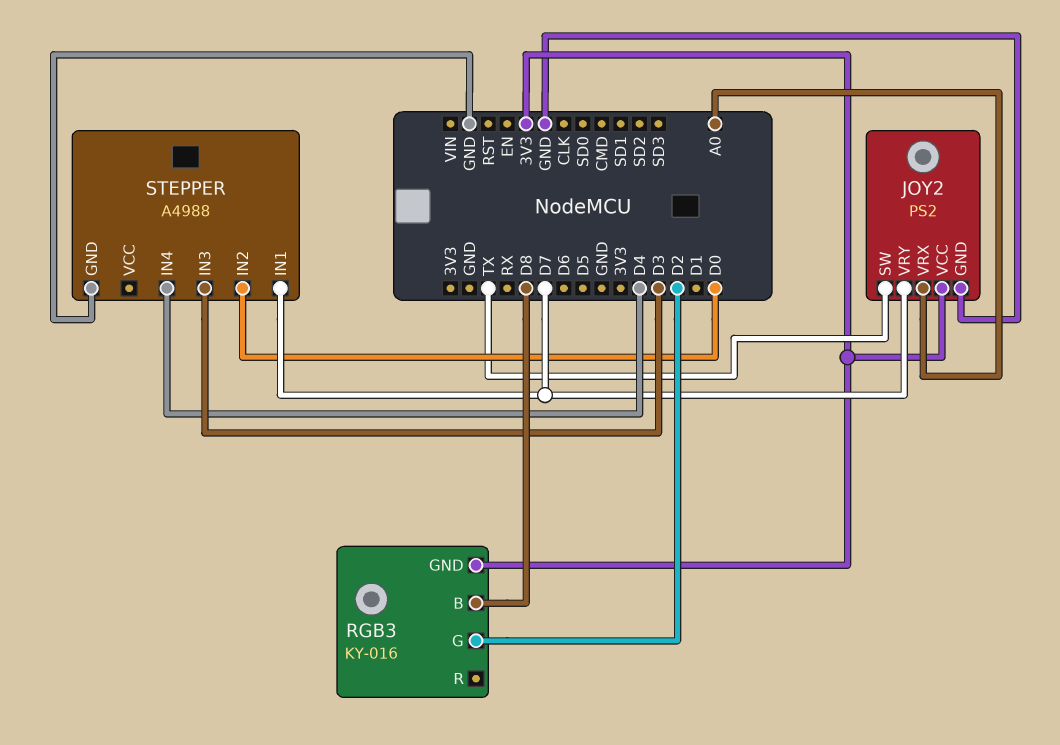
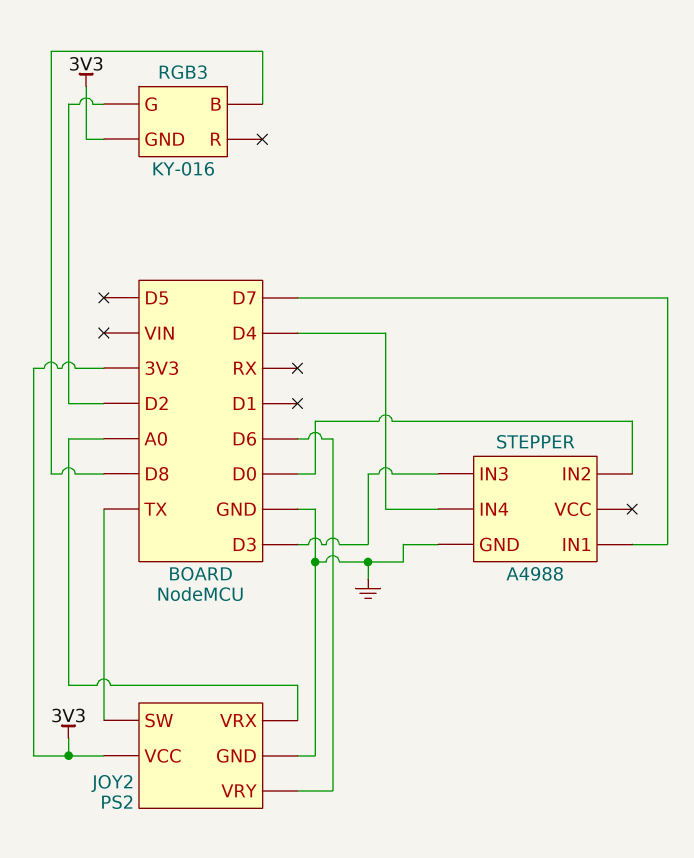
JOY2 pin VRY: D7 -> D6

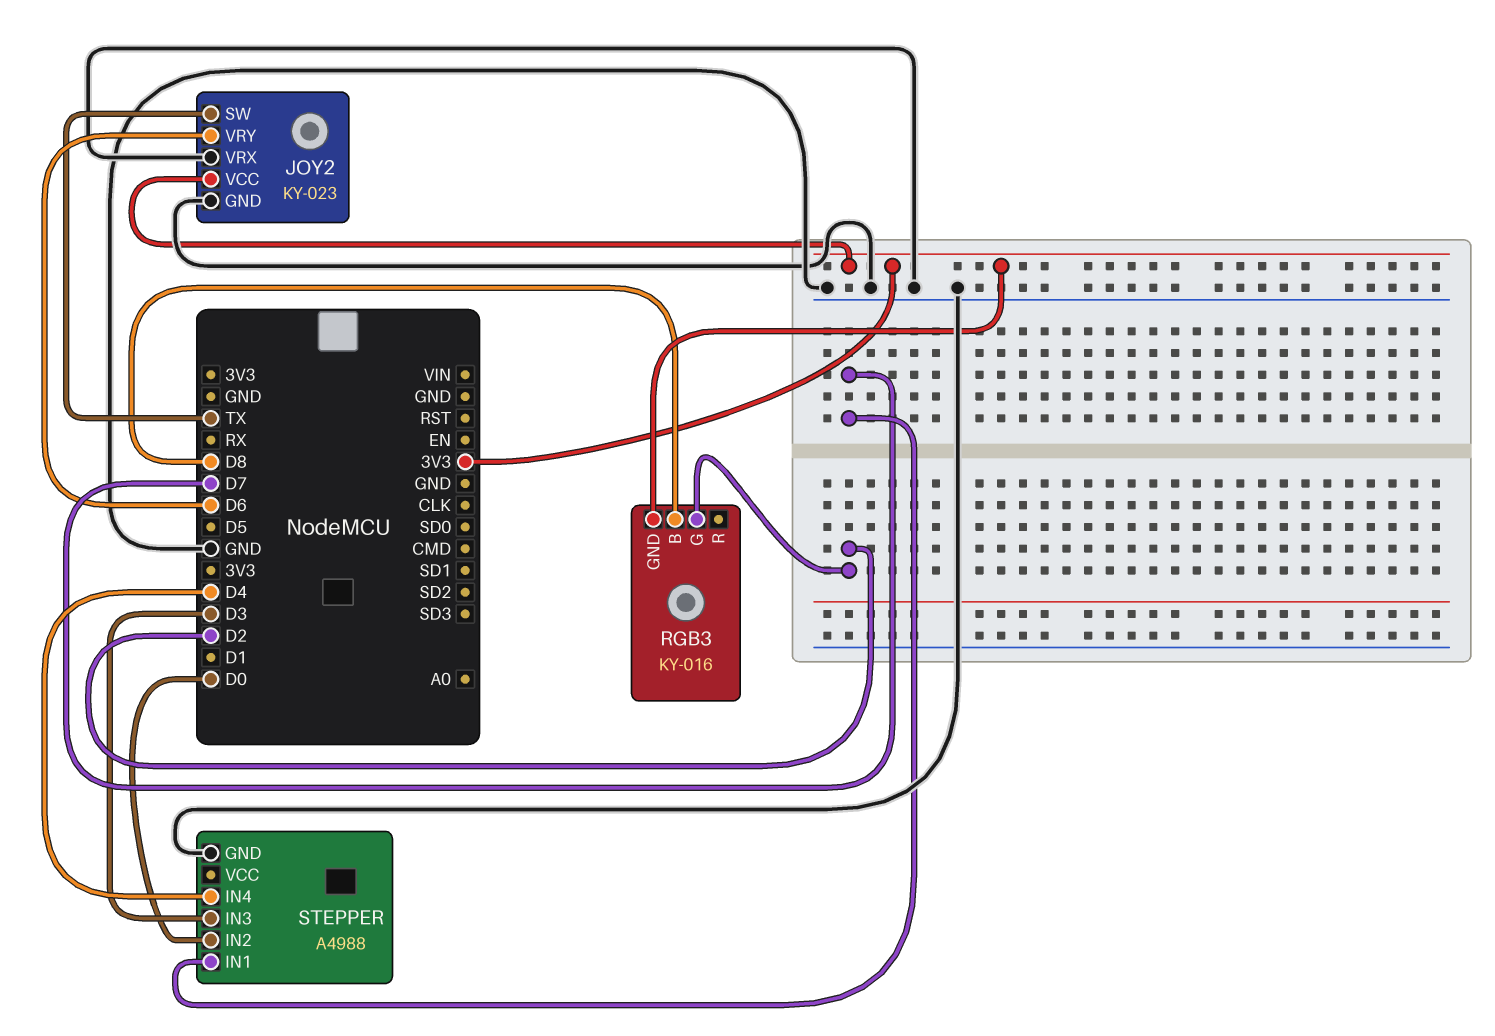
JOY2: PS2 -> KY-023
JOY2 pin VRX: A0 -> GND

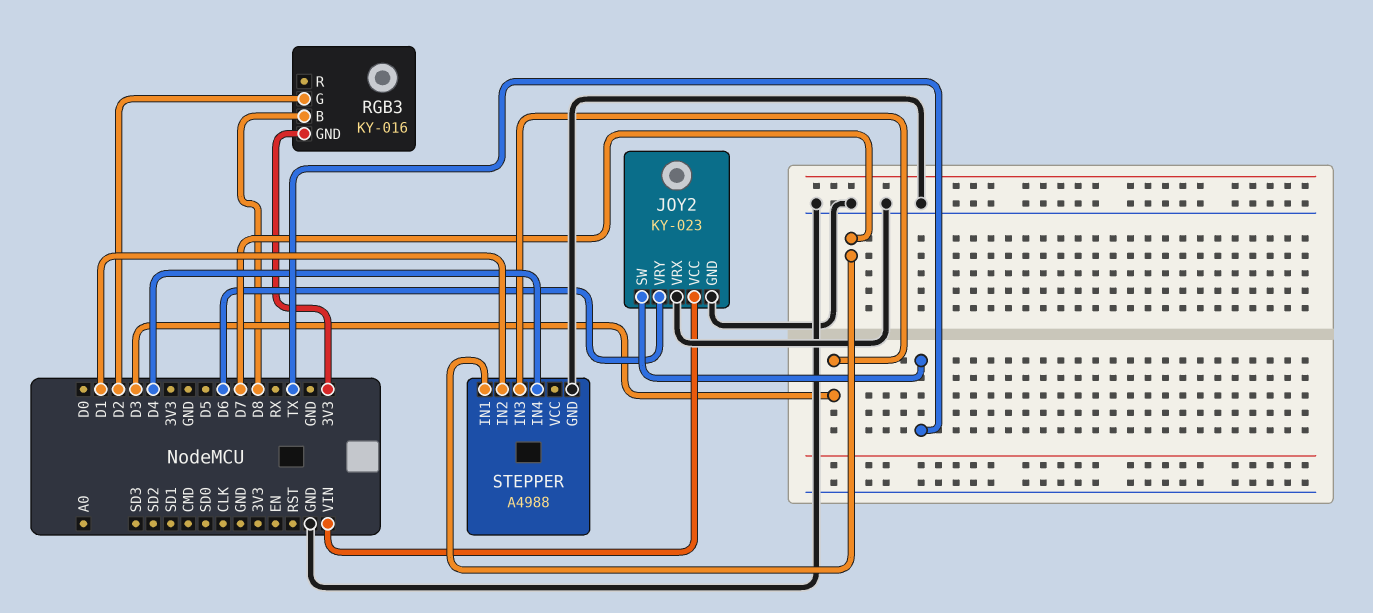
JOY2 pin VCC: 3V3 -> VIN
STEPPER pin IN2: D0 -> D1

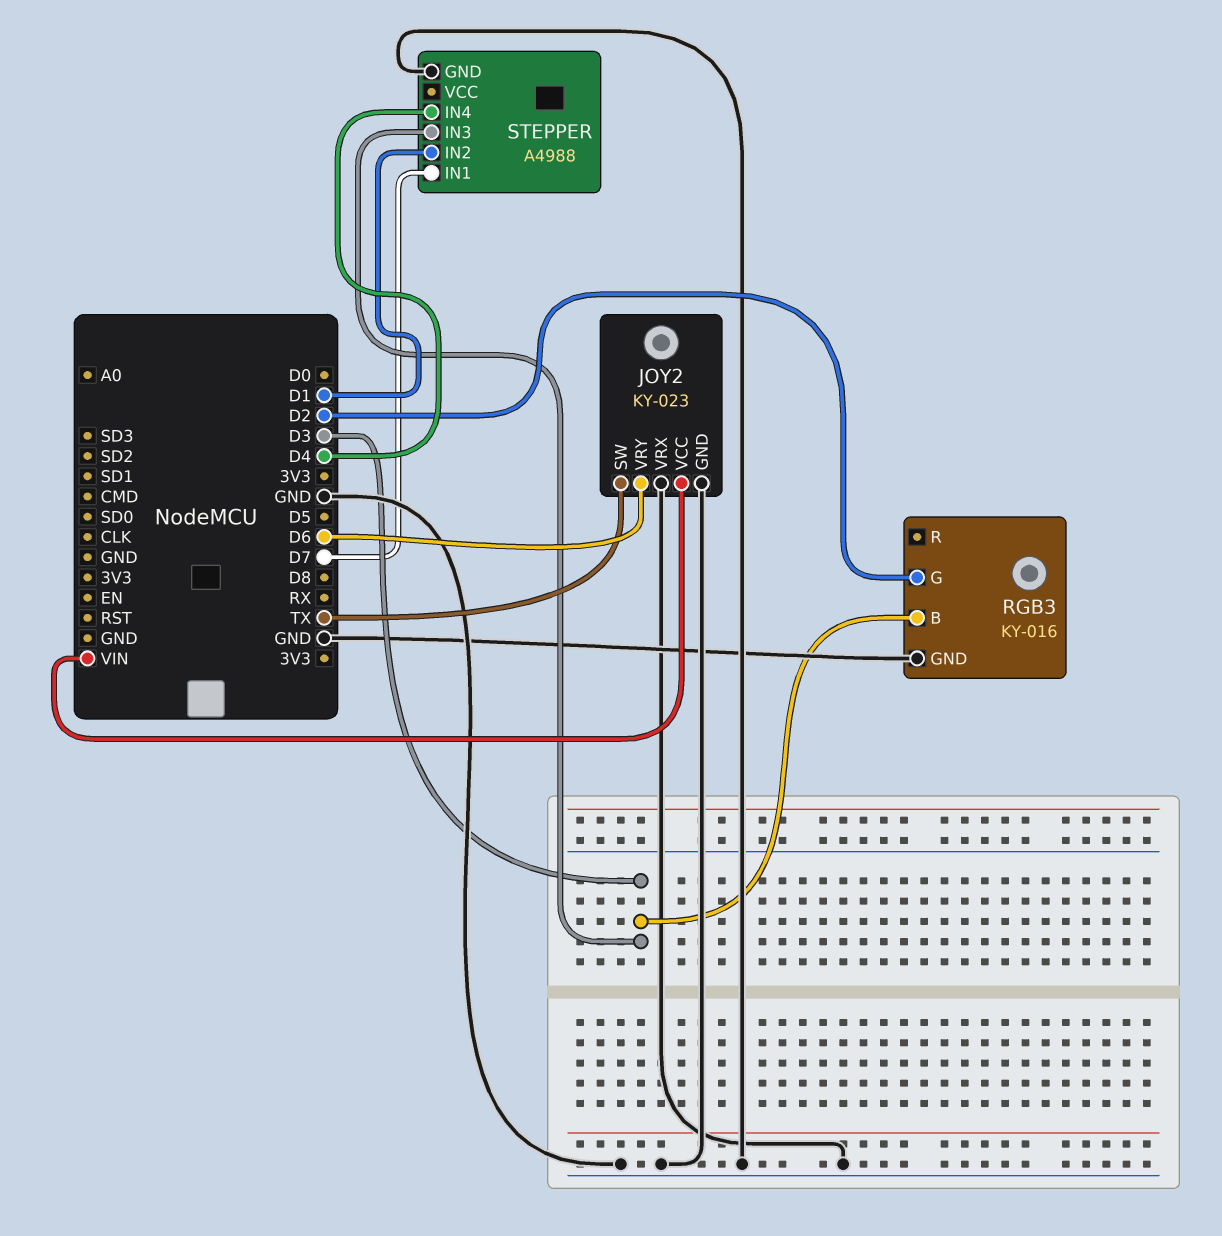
RGB3 pin B: D8 -> D3
RGB3 pin GND: 3V3 -> GND

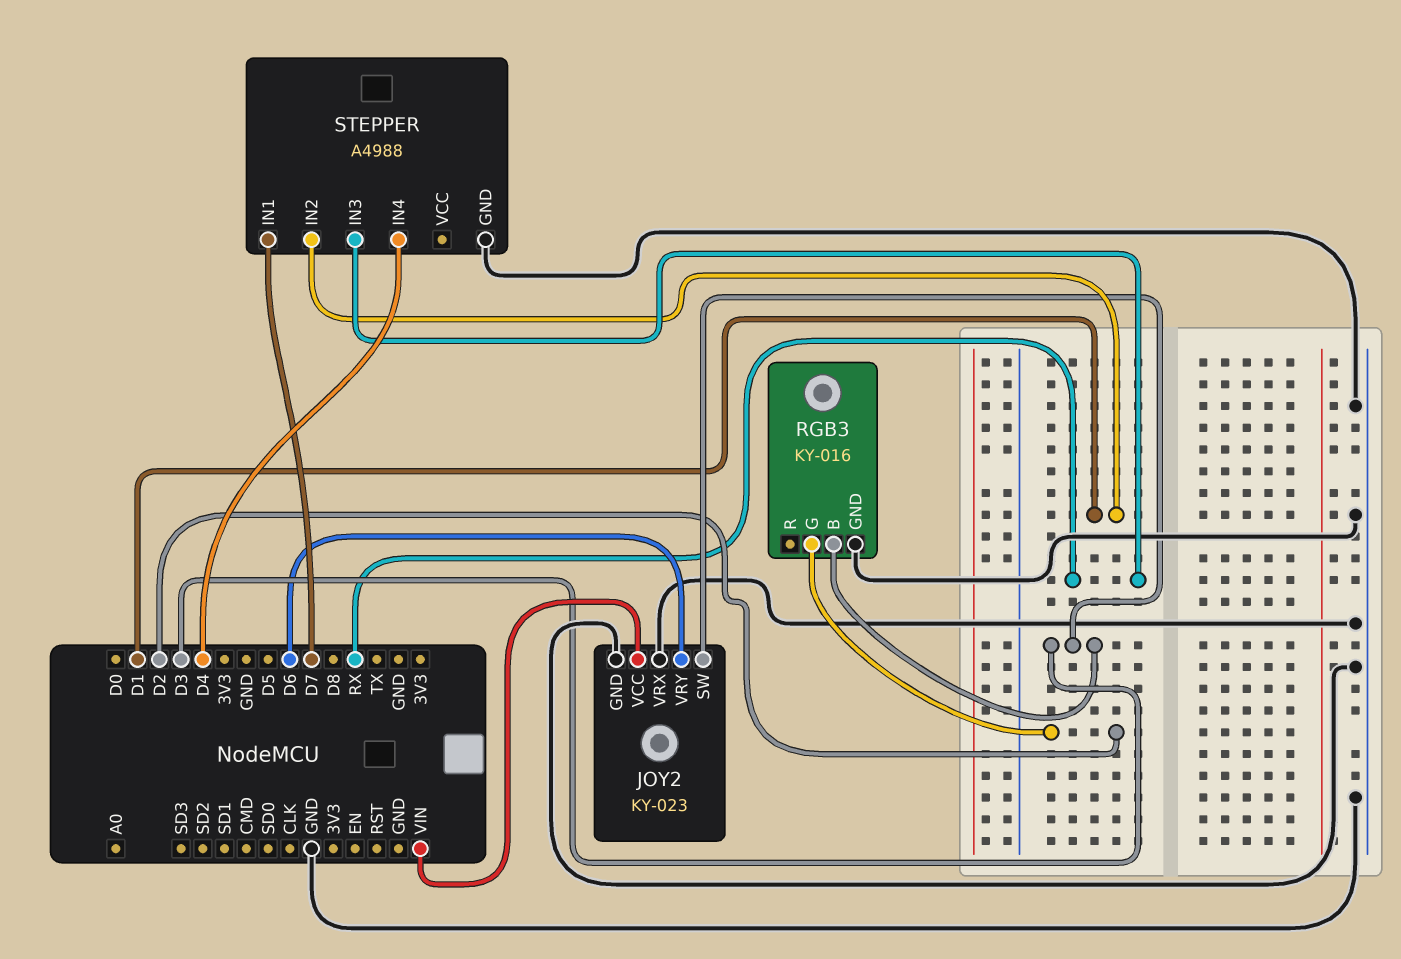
JOY2 pin SW: TX -> D3
STEPPER pin IN3: D3 -> RX

